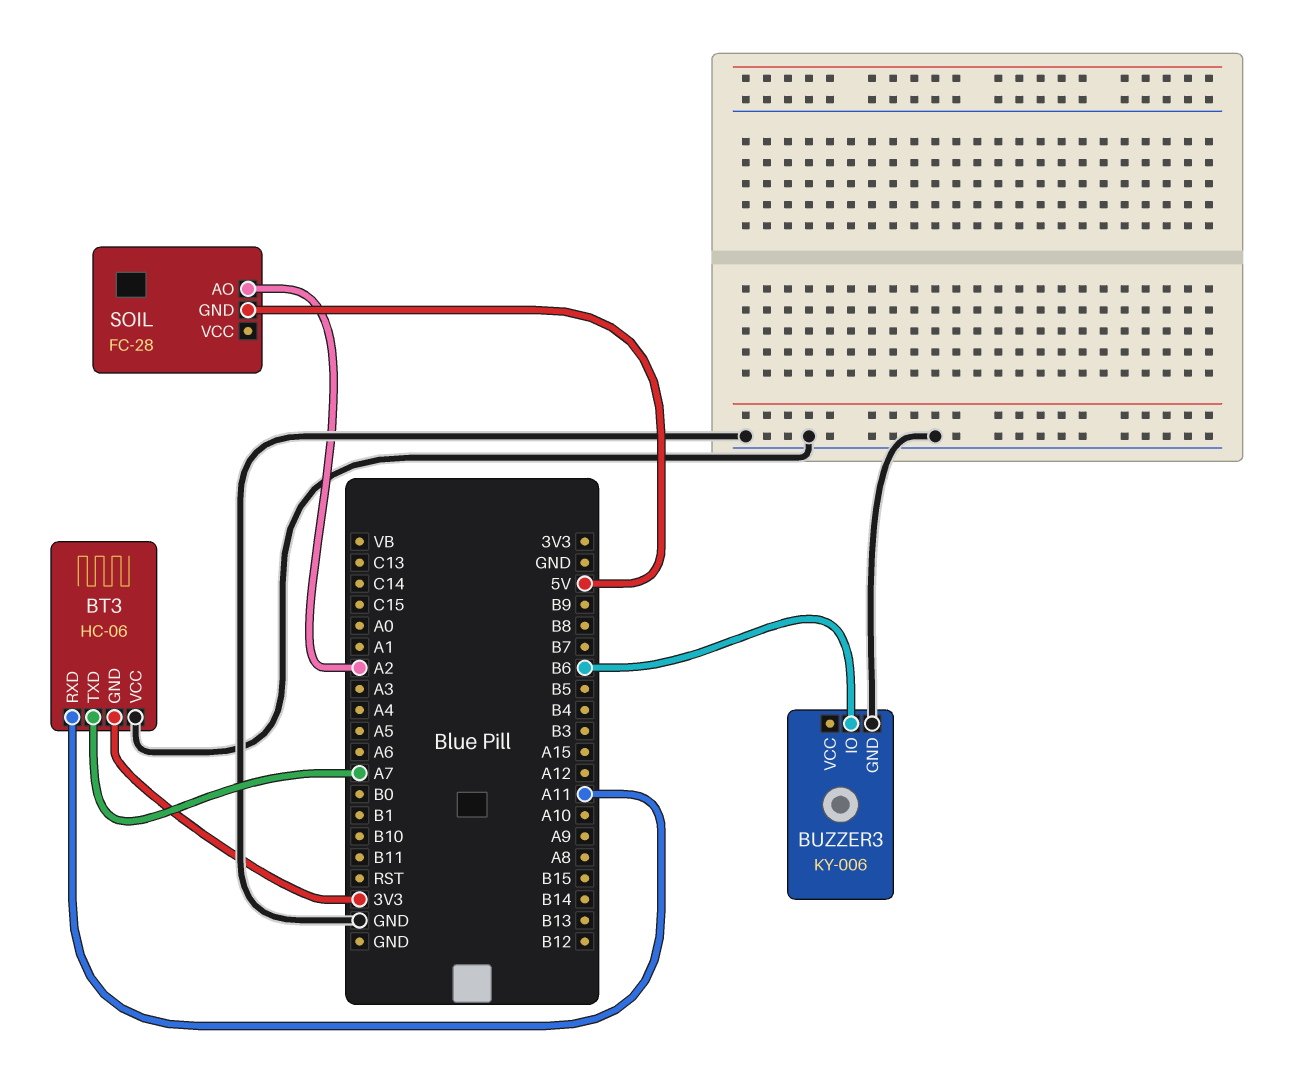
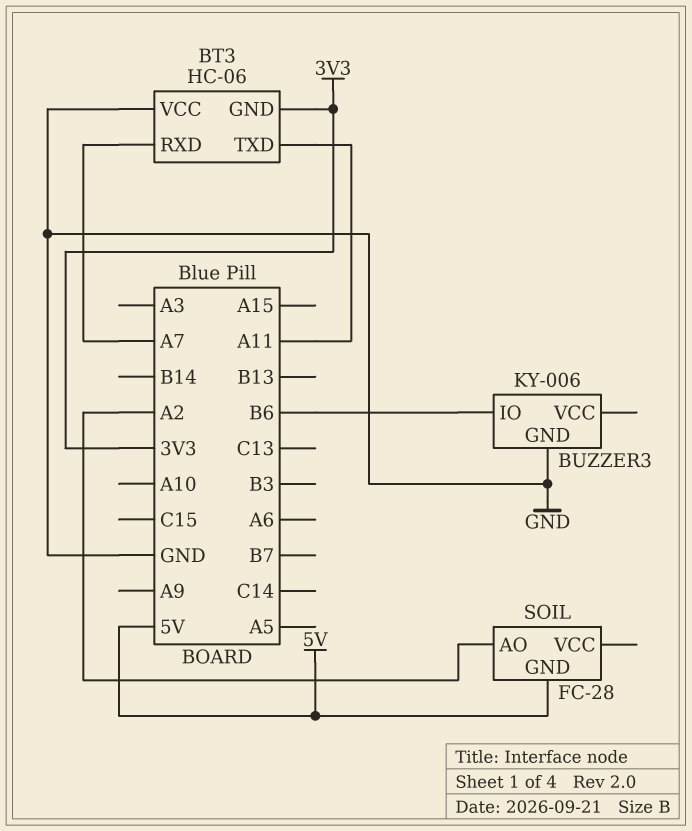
BT3 pin RXD: A11 -> A7
BT3 pin TXD: A7 -> A11

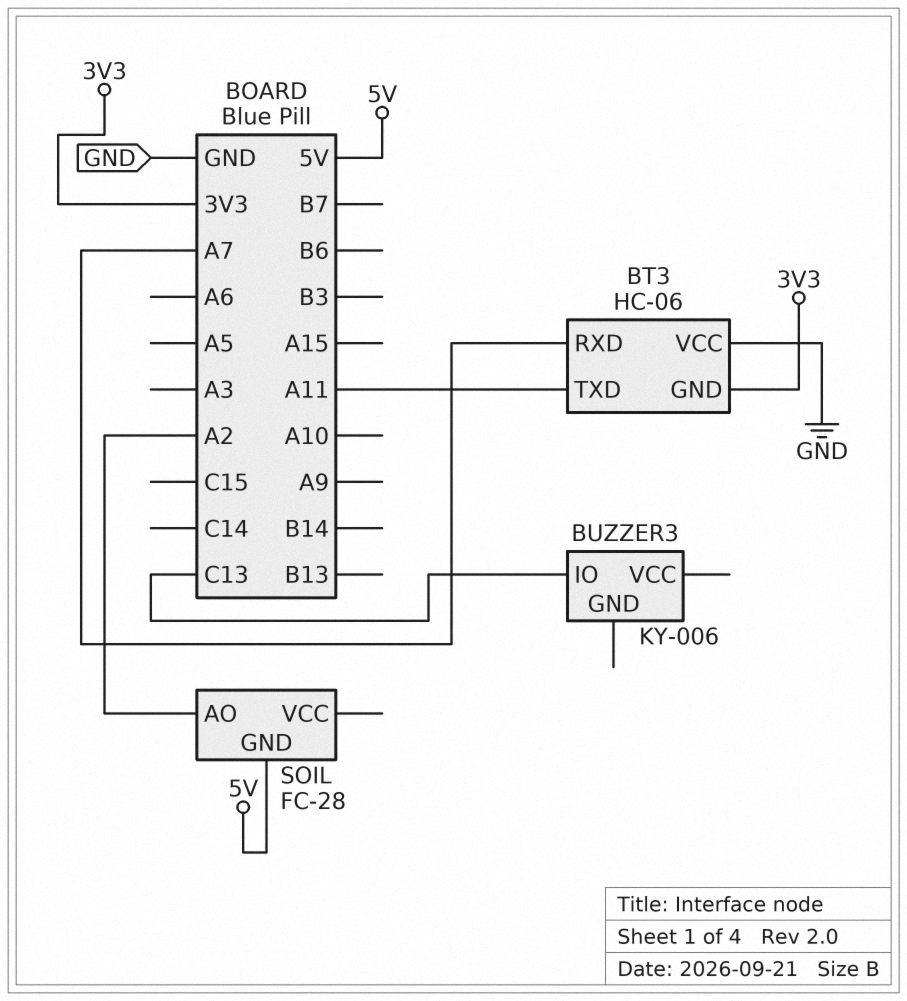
BUZZER3 pin GND: GND -> none
BUZZER3 pin IO: B6 -> C13

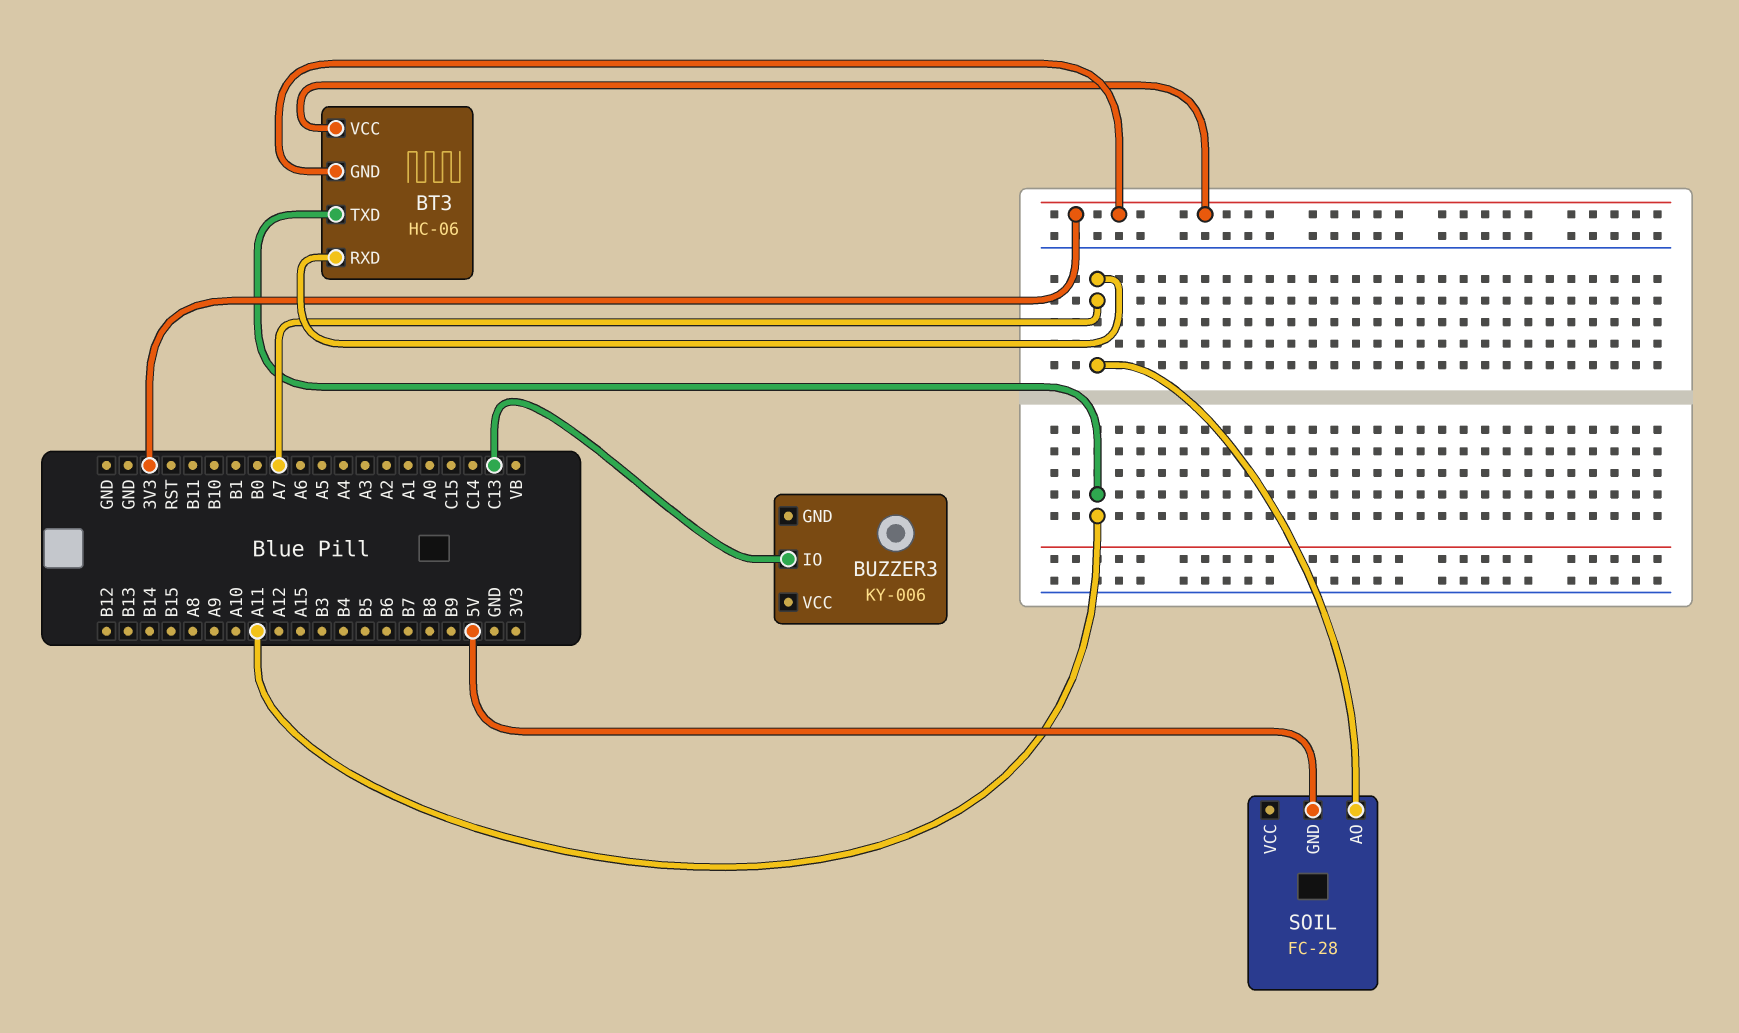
BT3 pin VCC: GND -> 3V3
SOIL pin AO: A2 -> A7

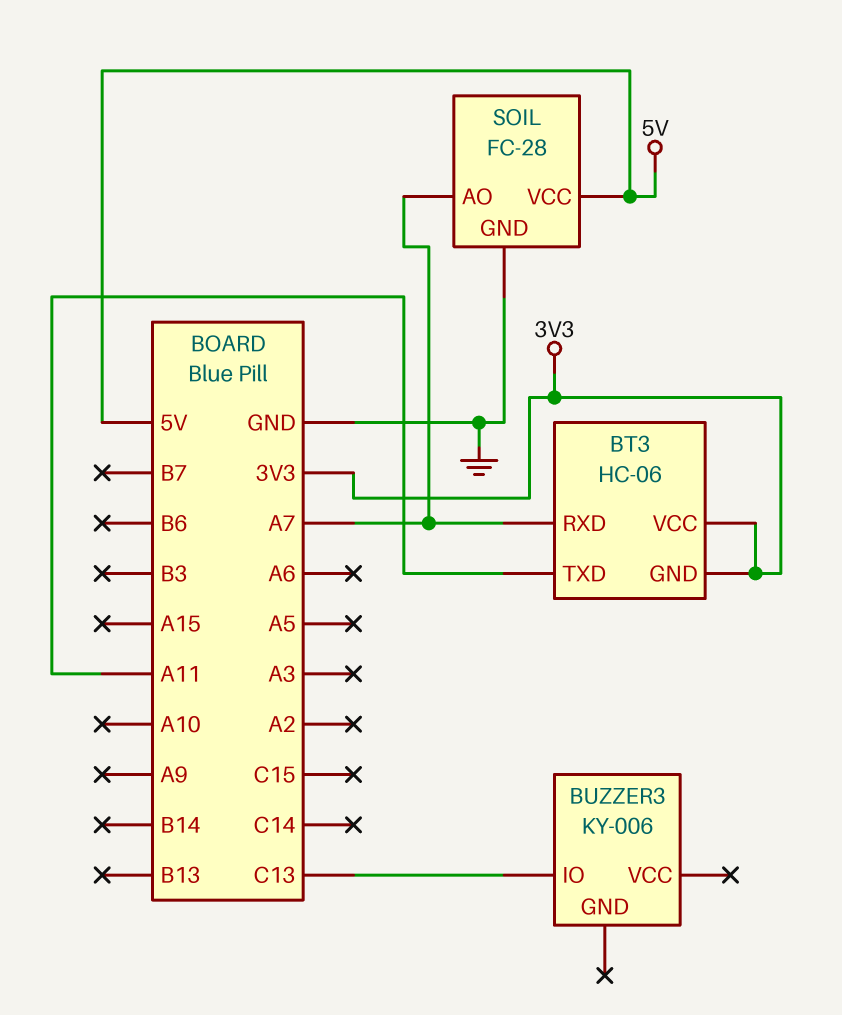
SOIL pin GND: 5V -> GND
SOIL pin VCC: none -> 5V

